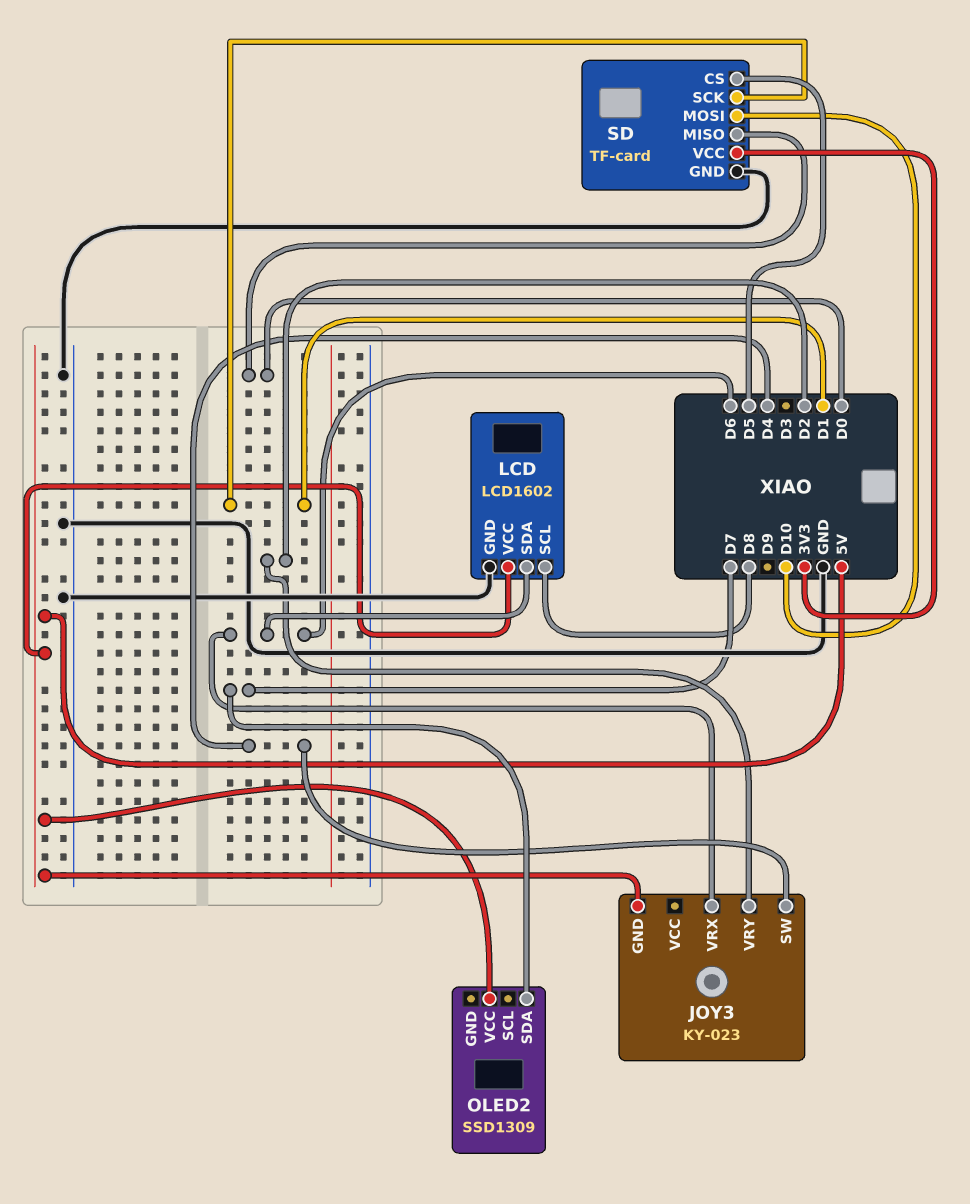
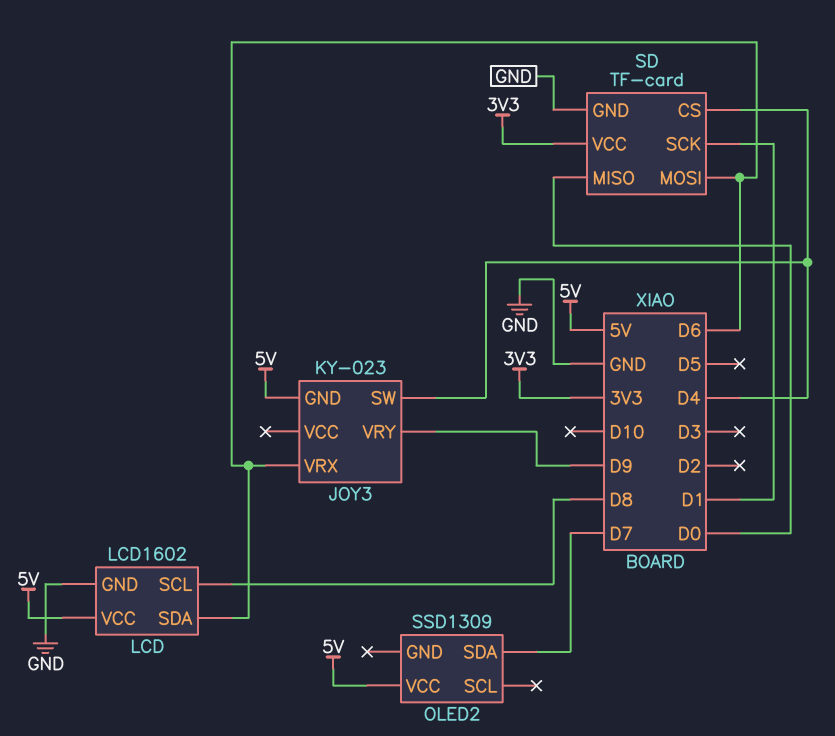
JOY3 pin VRY: D2 -> D9
SD pin CS: D5 -> D4
SD pin MOSI: D10 -> D6

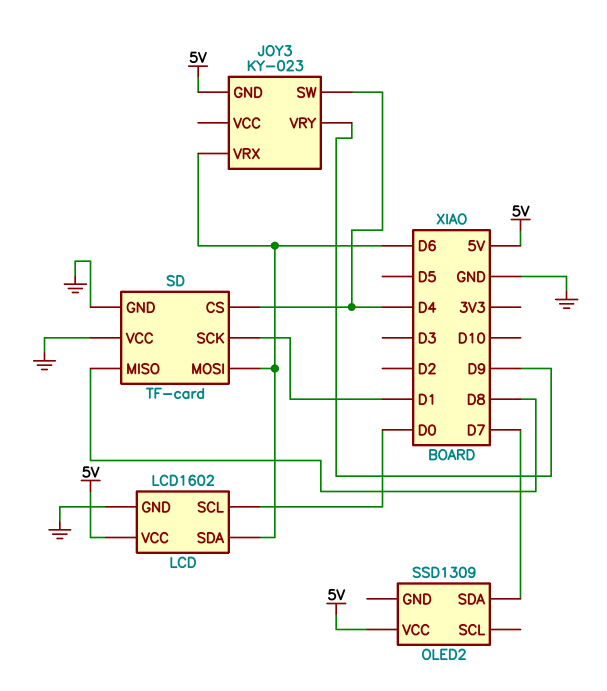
LCD pin SCL: D8 -> D0
SD pin MISO: D0 -> D8
SD pin VCC: 3V3 -> GND

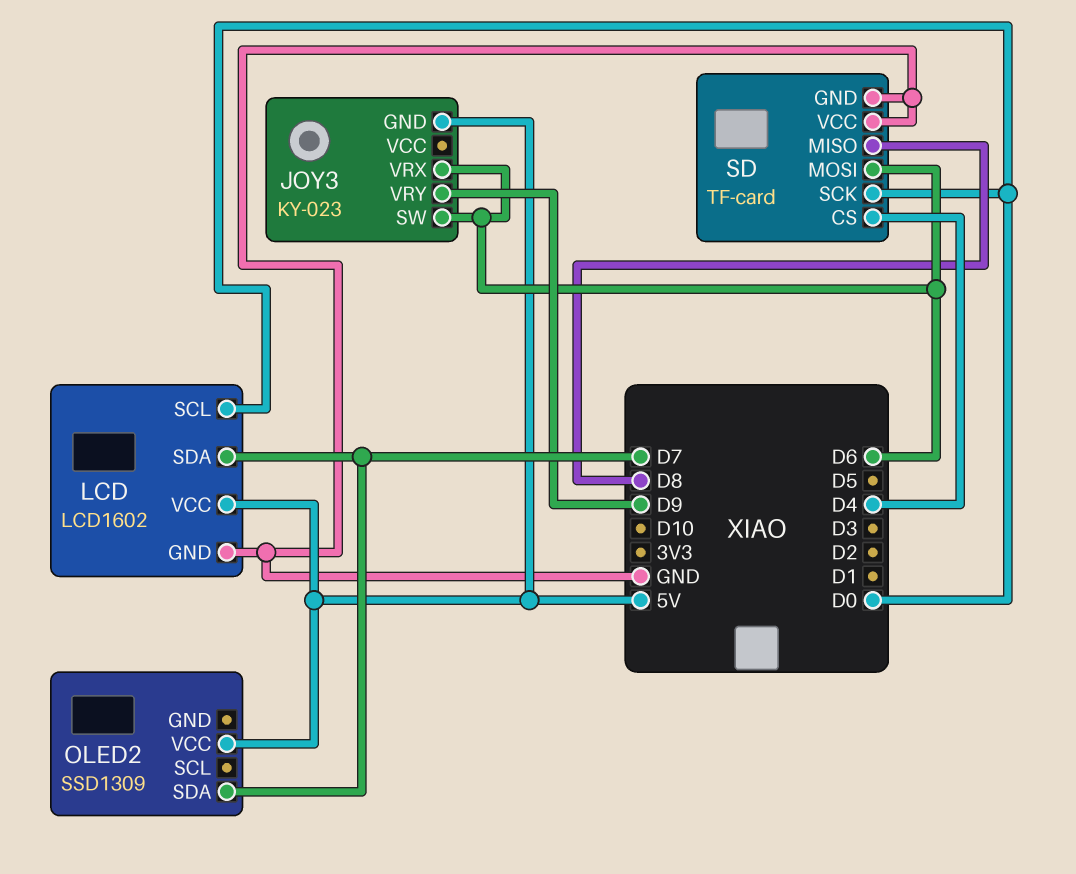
JOY3 pin SW: D4 -> D6
LCD pin SDA: D6 -> D7
SD pin SCK: D1 -> D0

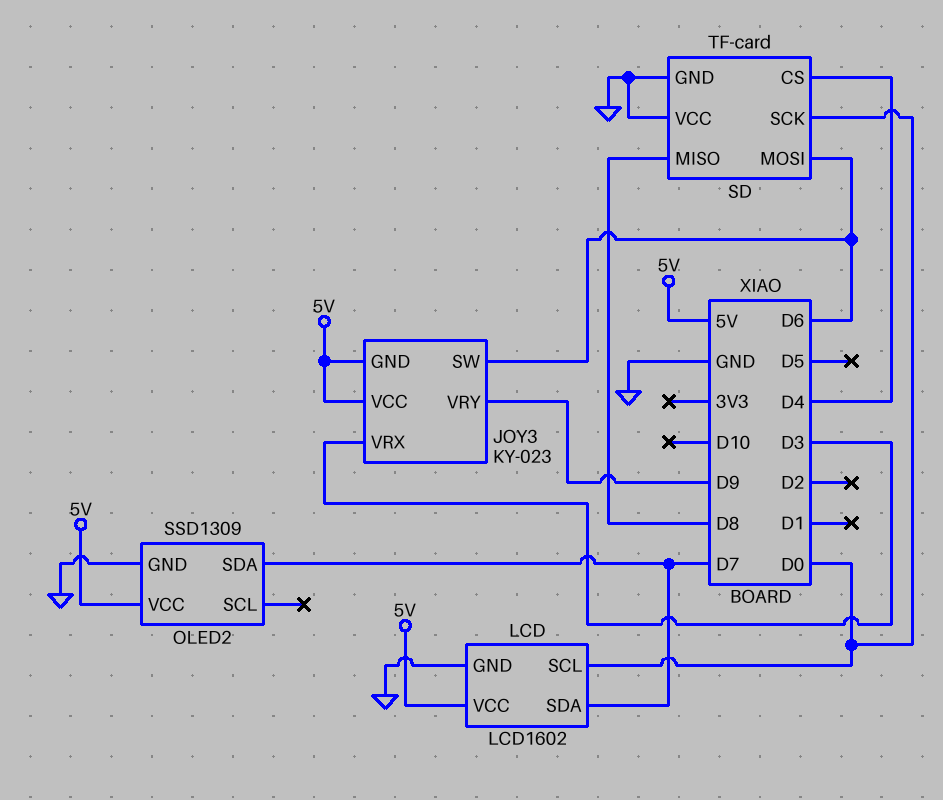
JOY3 pin VCC: none -> 5V
JOY3 pin VRX: D6 -> D3
OLED2 pin GND: none -> GND

